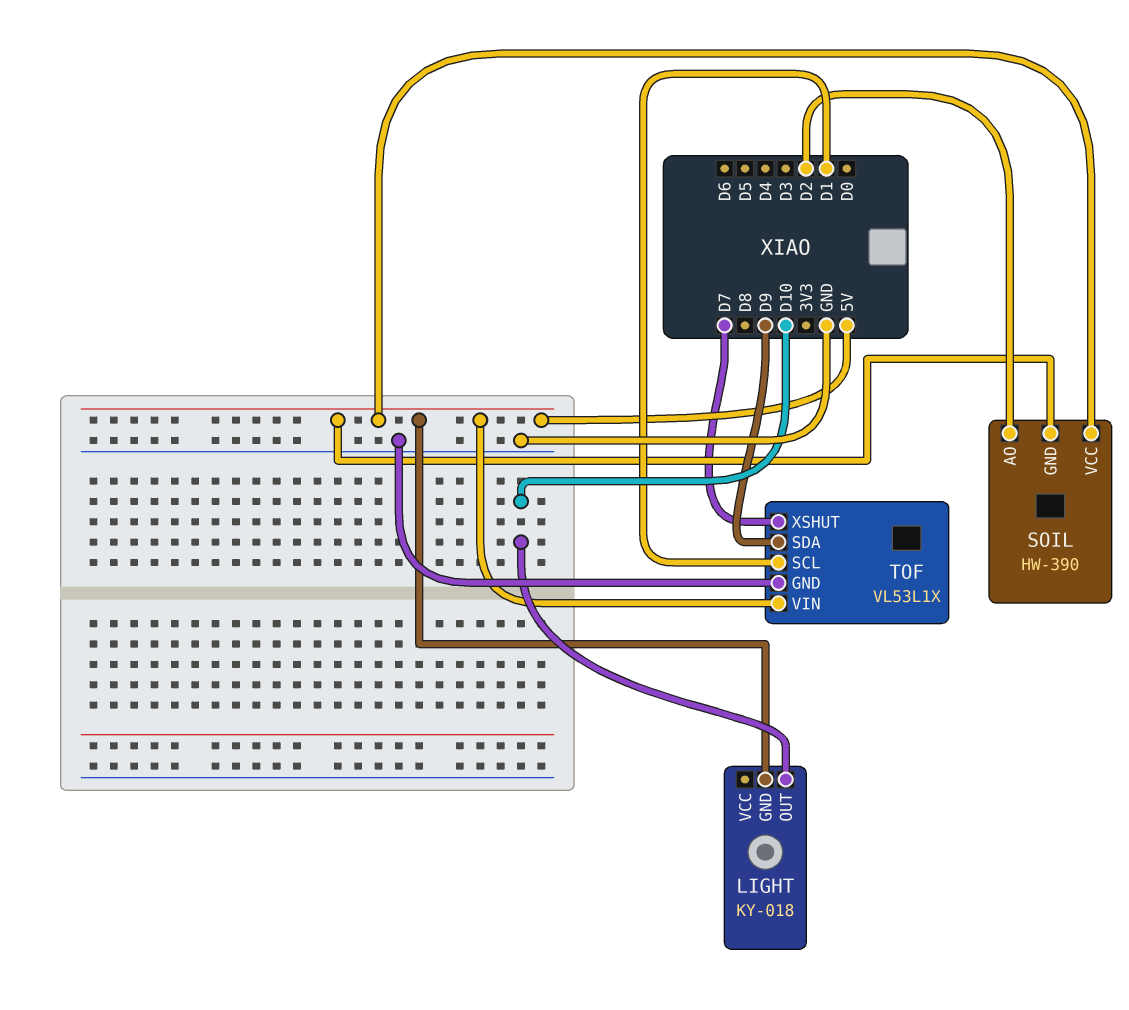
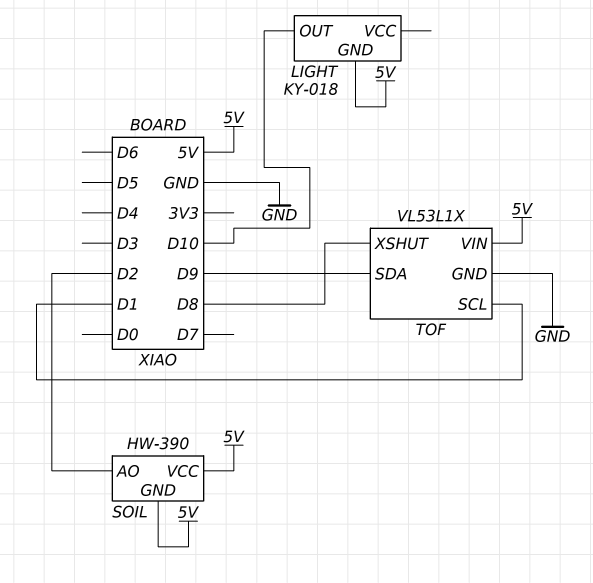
TOF pin XSHUT: D7 -> D8

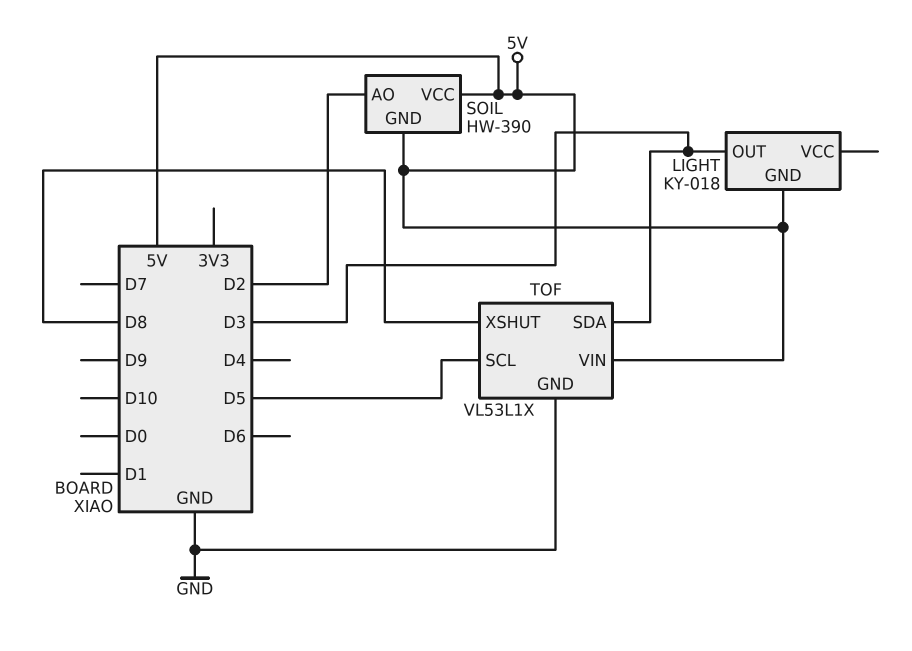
LIGHT pin OUT: D10 -> D3
TOF pin SCL: D1 -> D5
TOF pin SDA: D9 -> D3

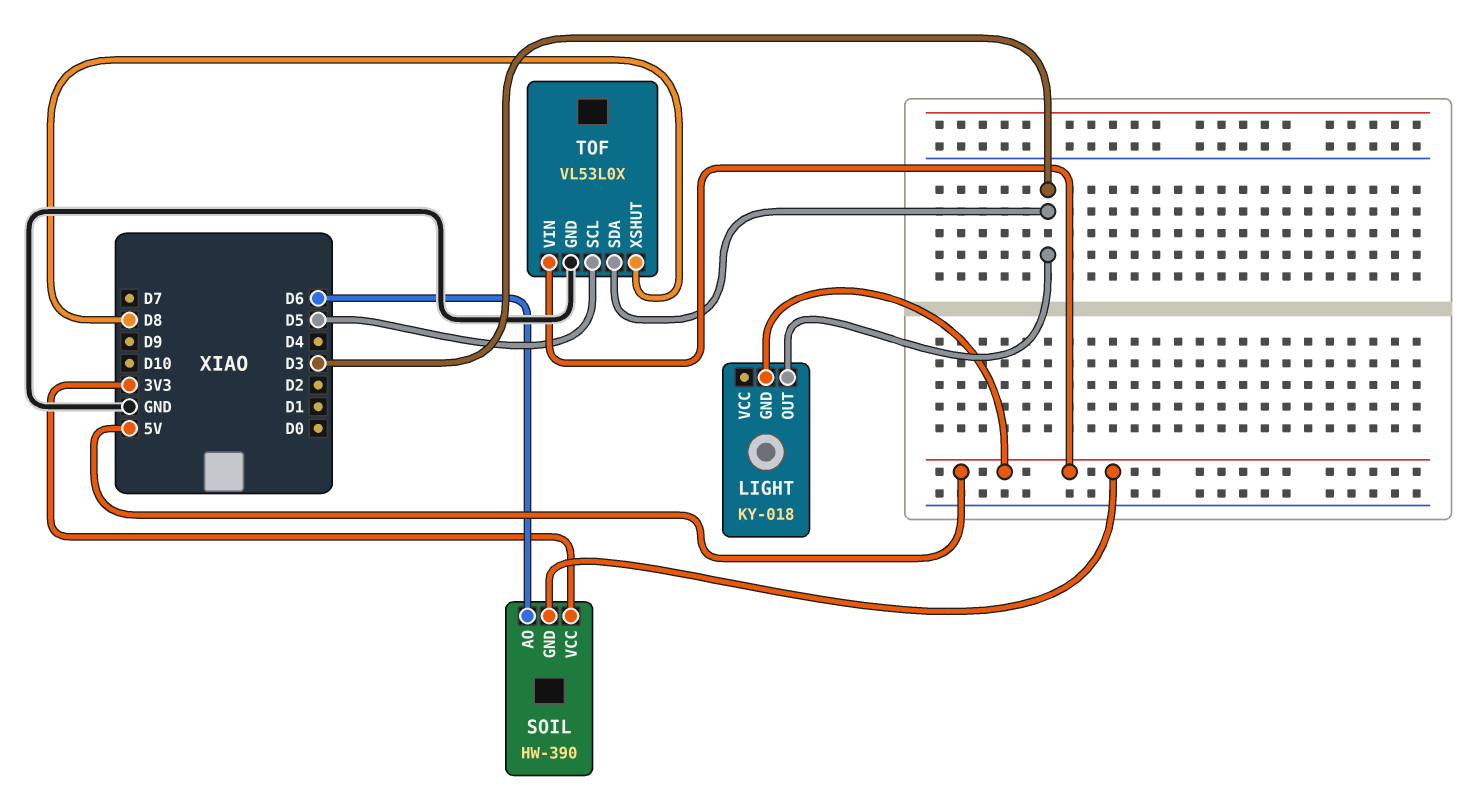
SOIL pin AO: D2 -> D6
SOIL pin VCC: 5V -> 3V3
TOF: VL53L1X -> VL53L0X

